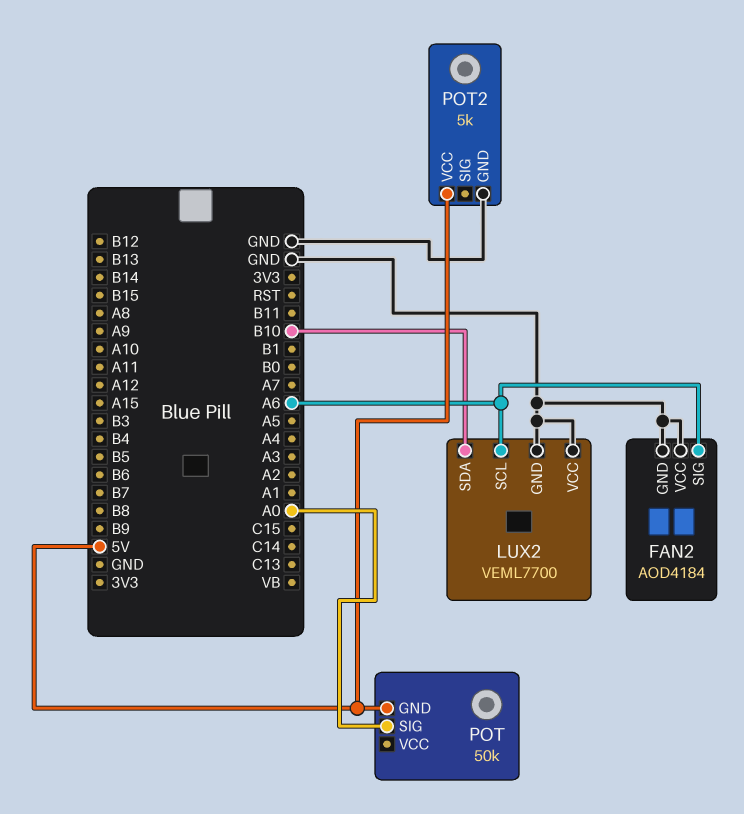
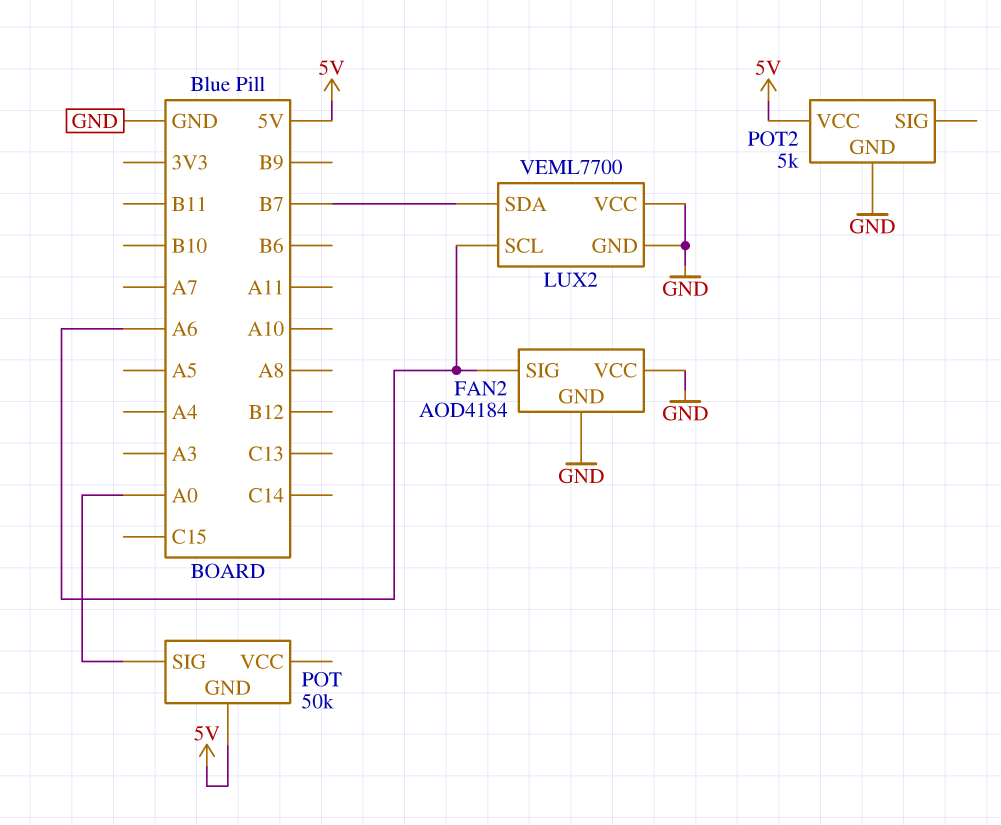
LUX2 pin SDA: B10 -> B7

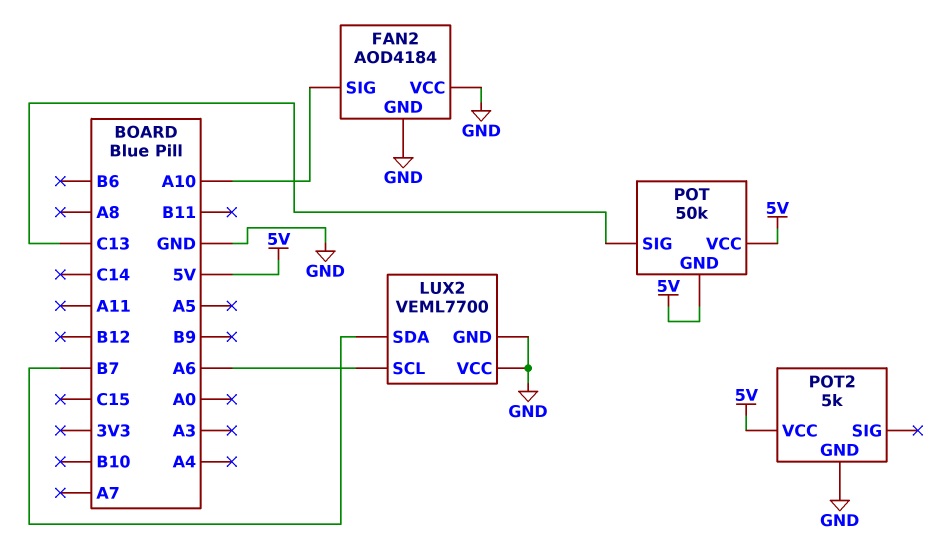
FAN2 pin SIG: A6 -> A10
POT pin SIG: A0 -> C13
POT pin VCC: none -> 5V

